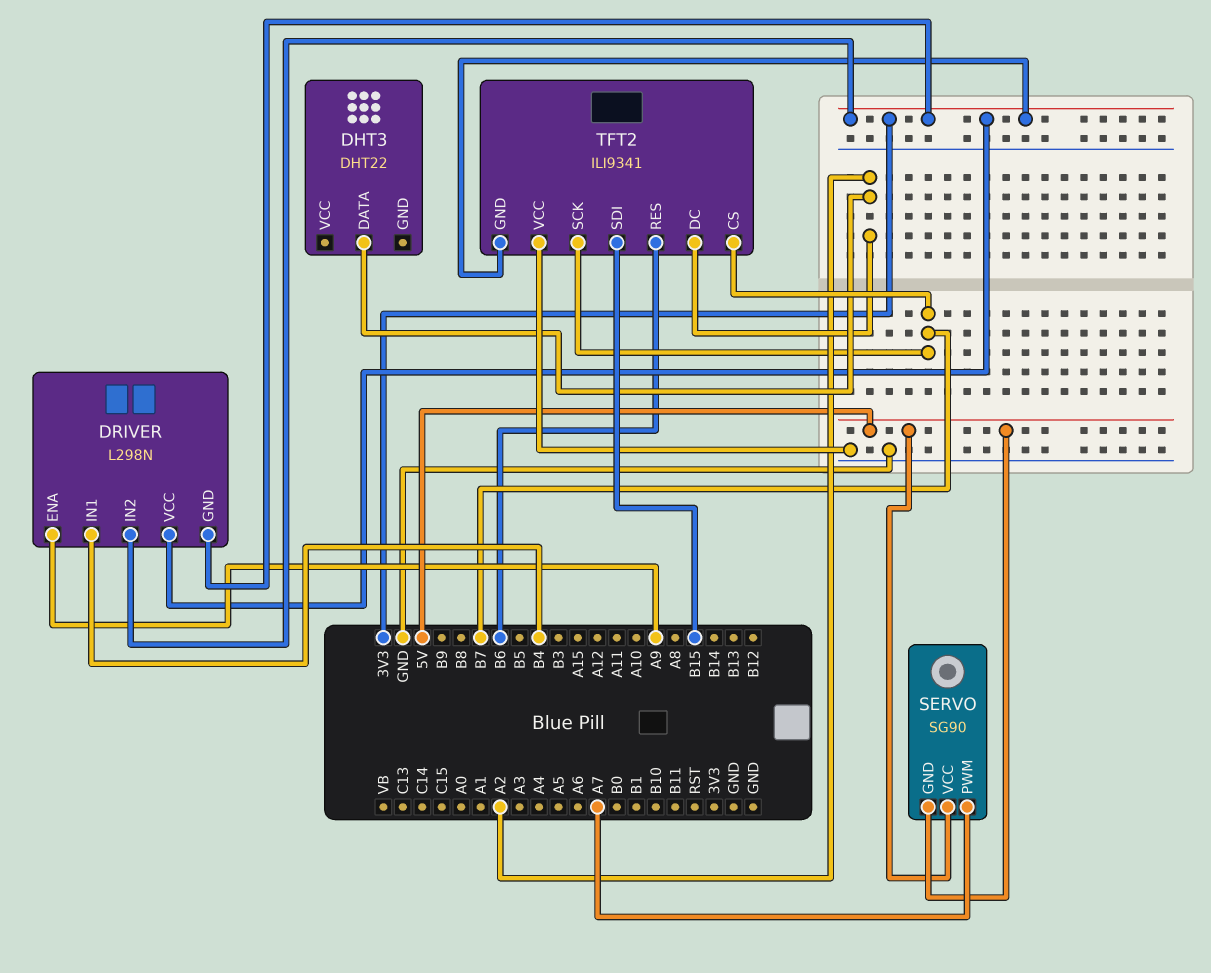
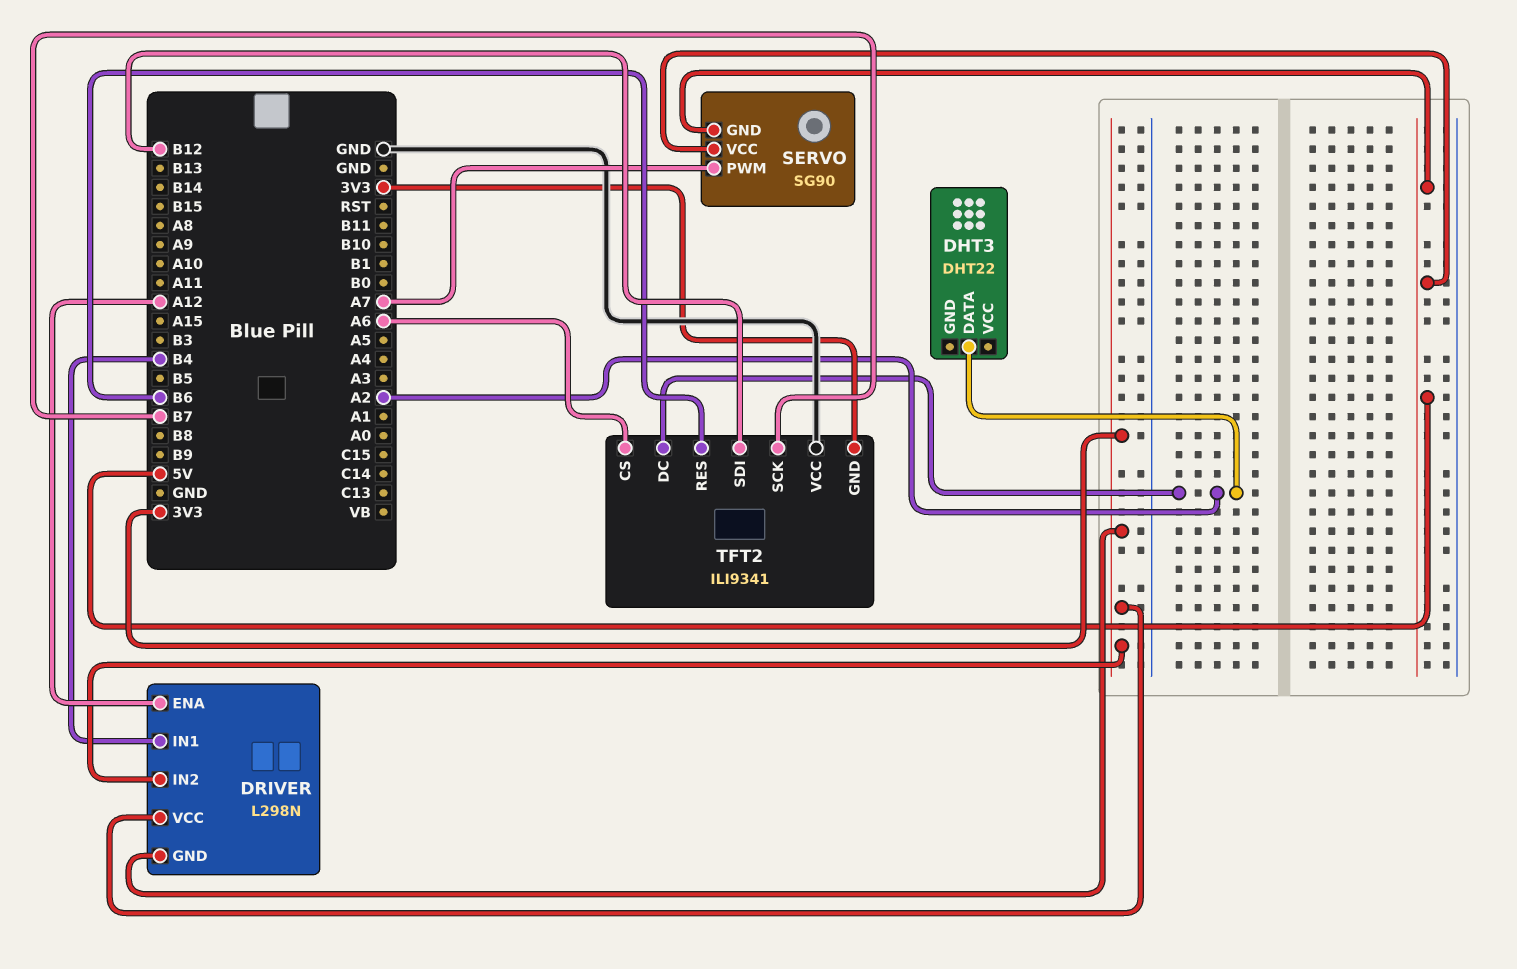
DRIVER pin ENA: A9 -> A12
TFT2 pin CS: B7 -> A6
TFT2 pin SDI: B15 -> B12

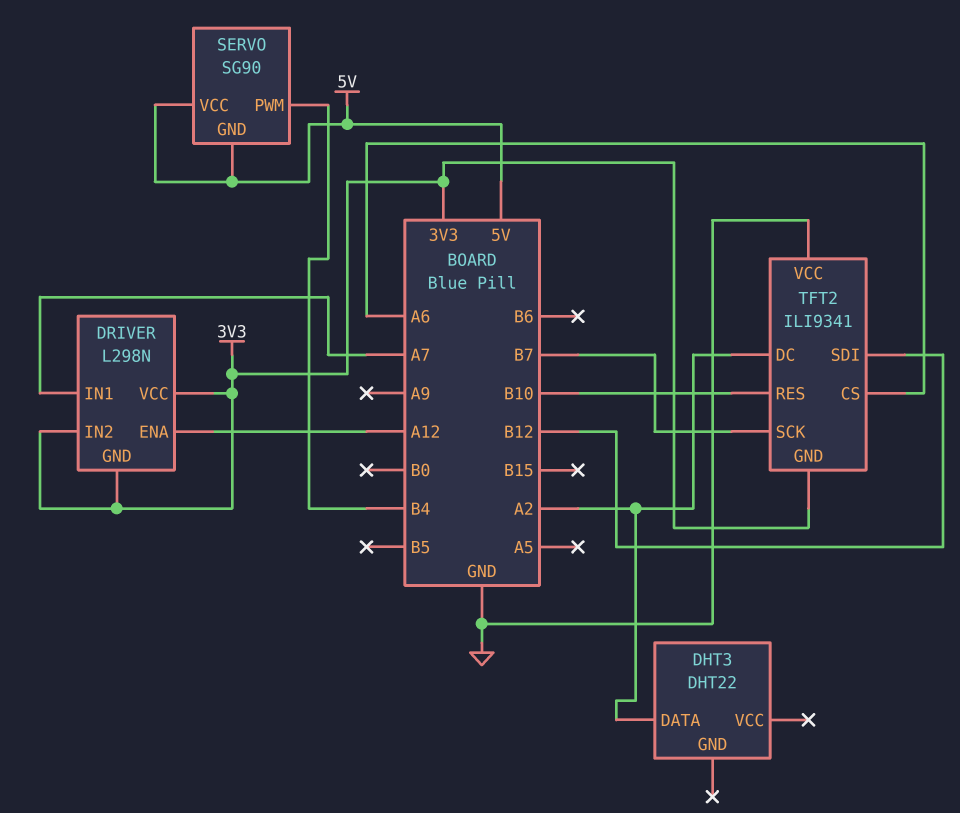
DRIVER pin IN1: B4 -> A7
SERVO pin PWM: A7 -> B4
TFT2 pin RES: B6 -> B10

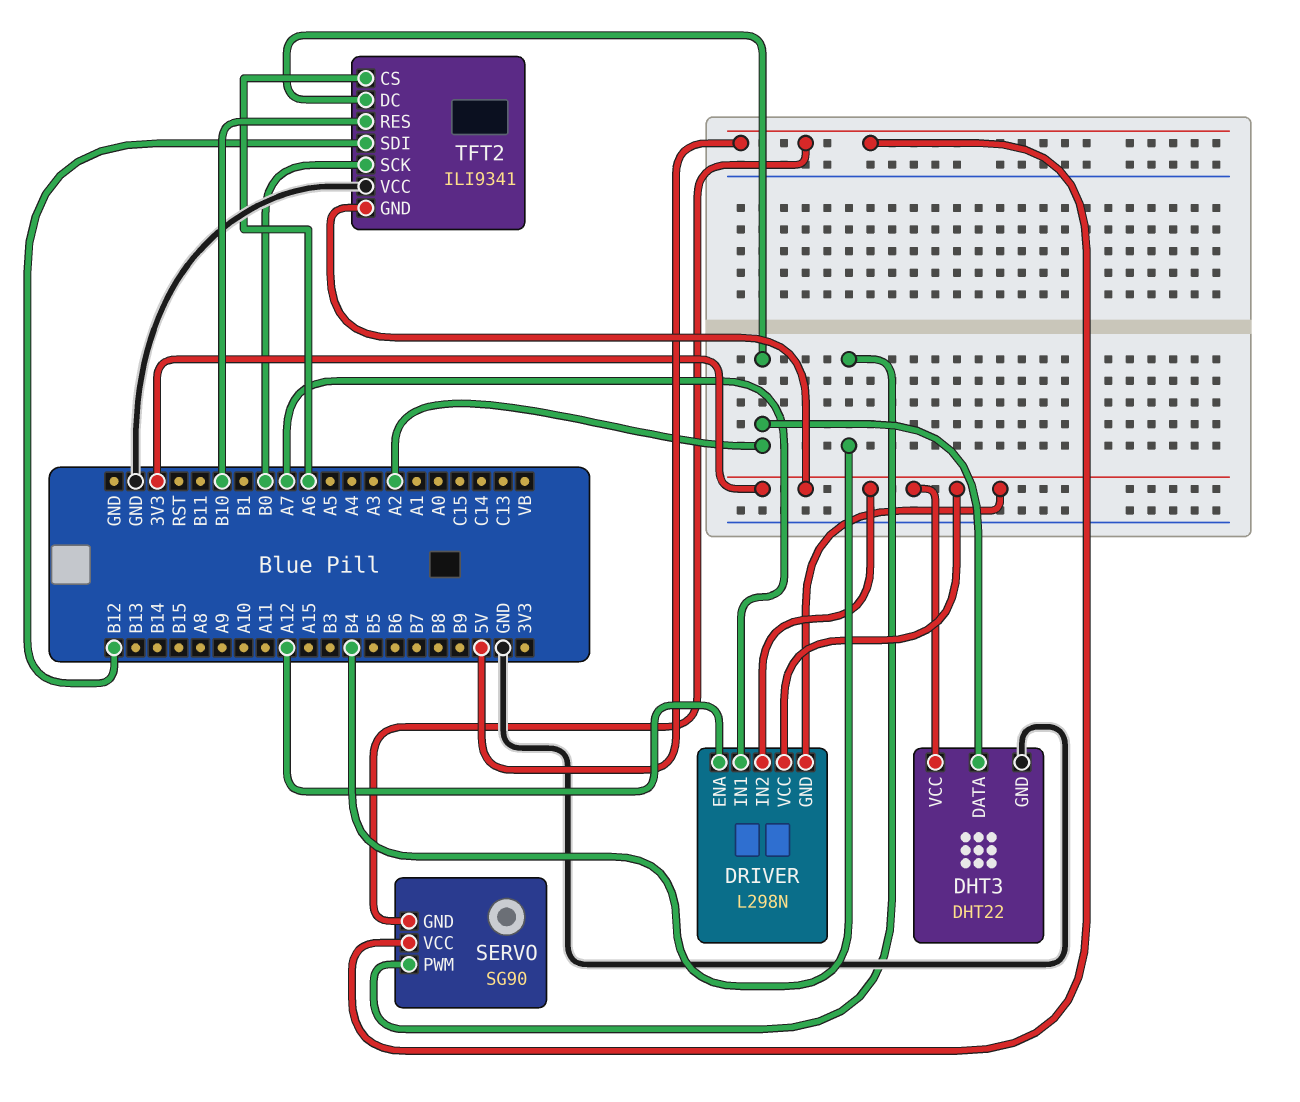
DHT3 pin GND: none -> GND
DHT3 pin VCC: none -> 3V3
TFT2 pin SCK: B7 -> B0

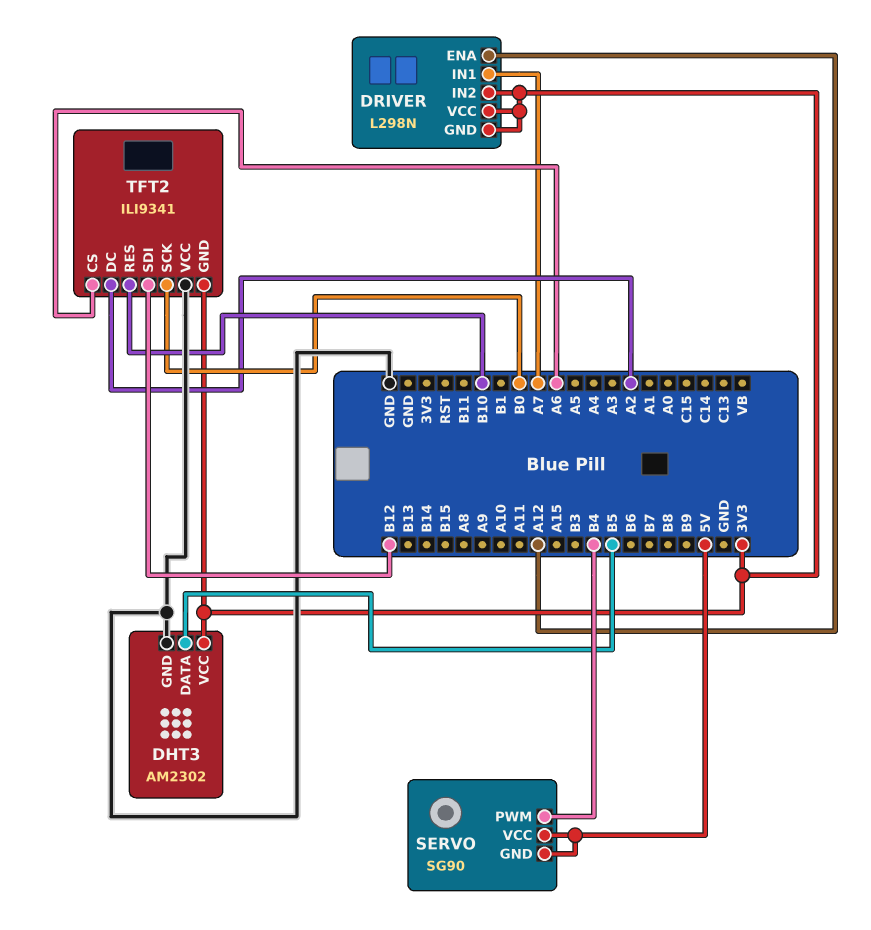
DHT3: DHT22 -> AM2302
DHT3 pin DATA: A2 -> B5

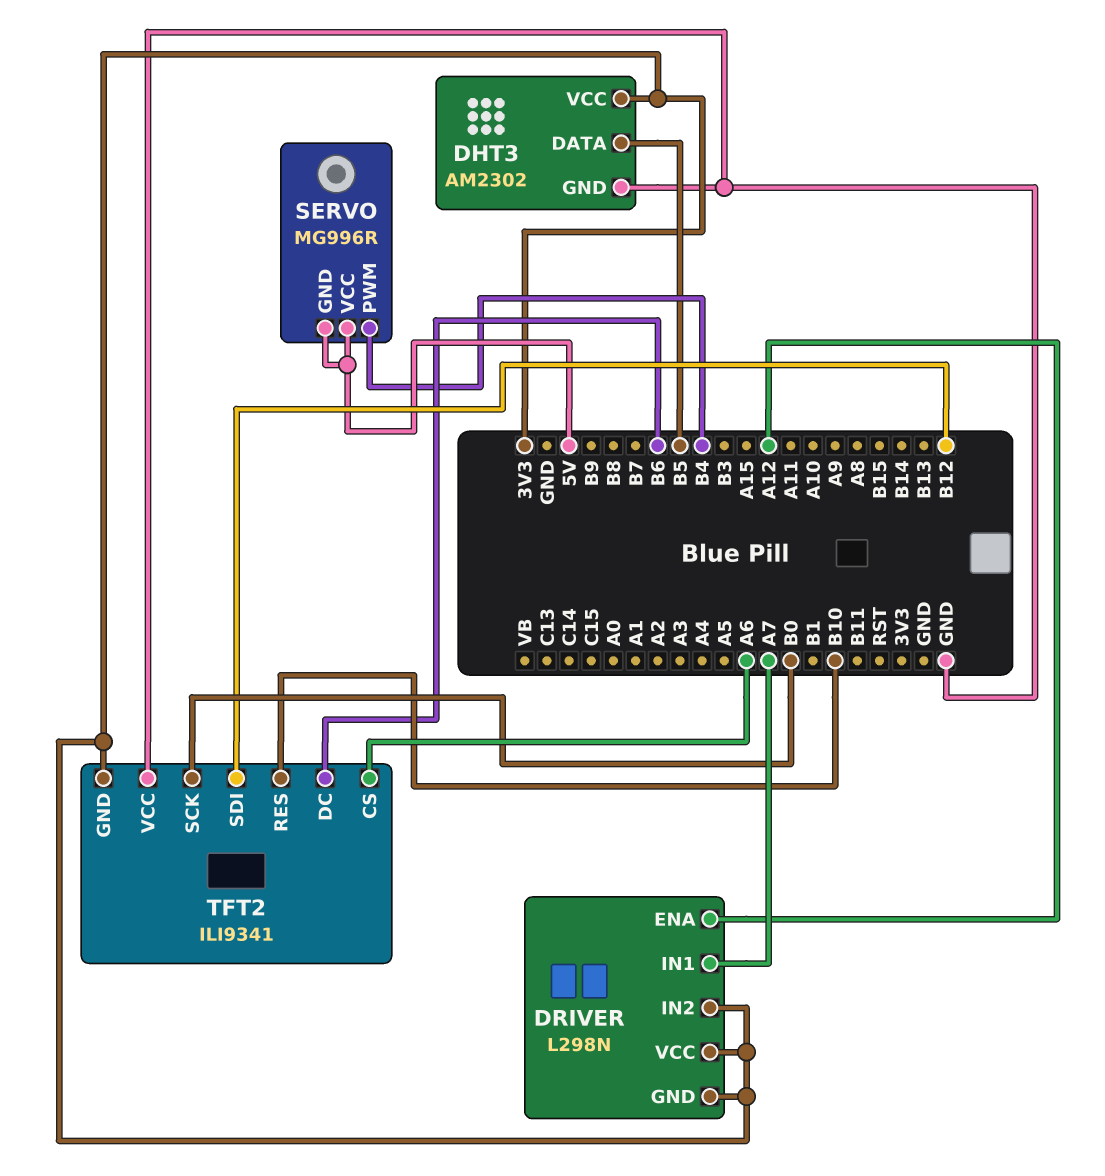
SERVO: SG90 -> MG996R
TFT2 pin DC: A2 -> B6

